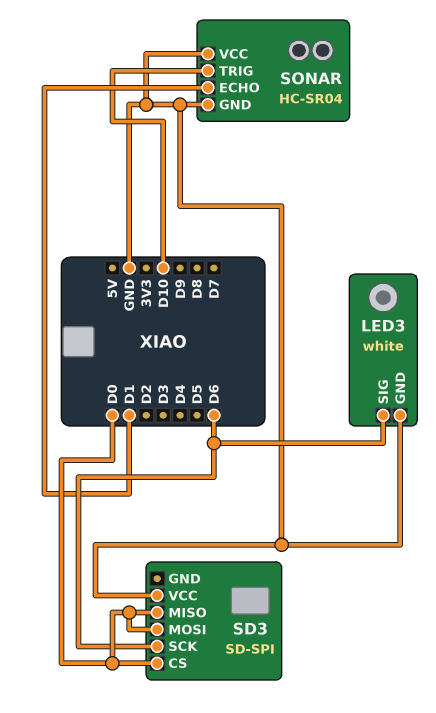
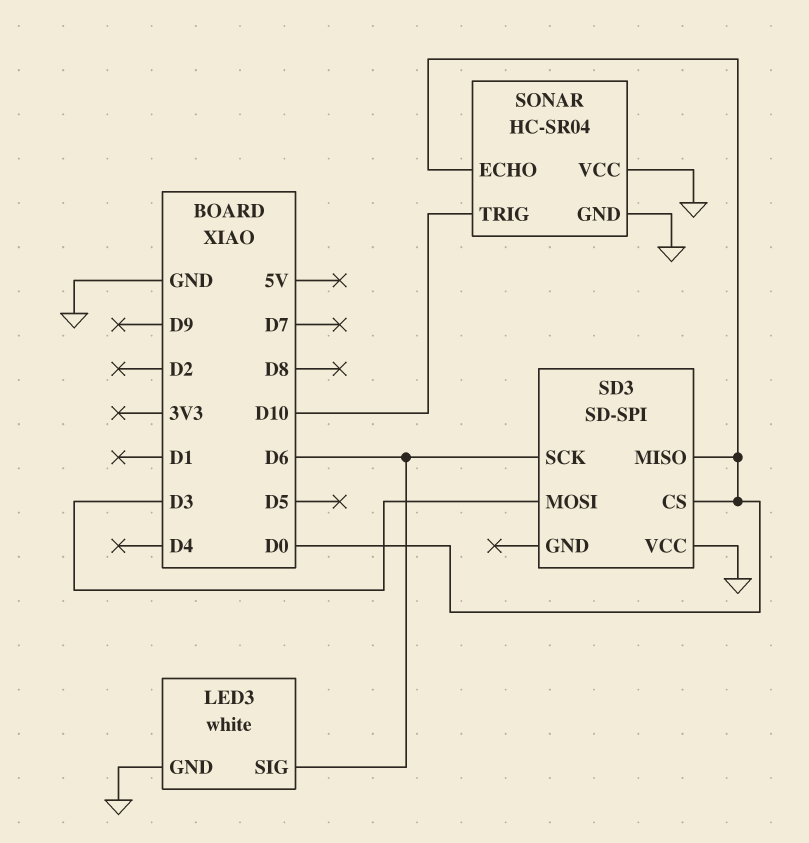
SD3 pin MOSI: D0 -> D3
SONAR pin ECHO: D1 -> D0

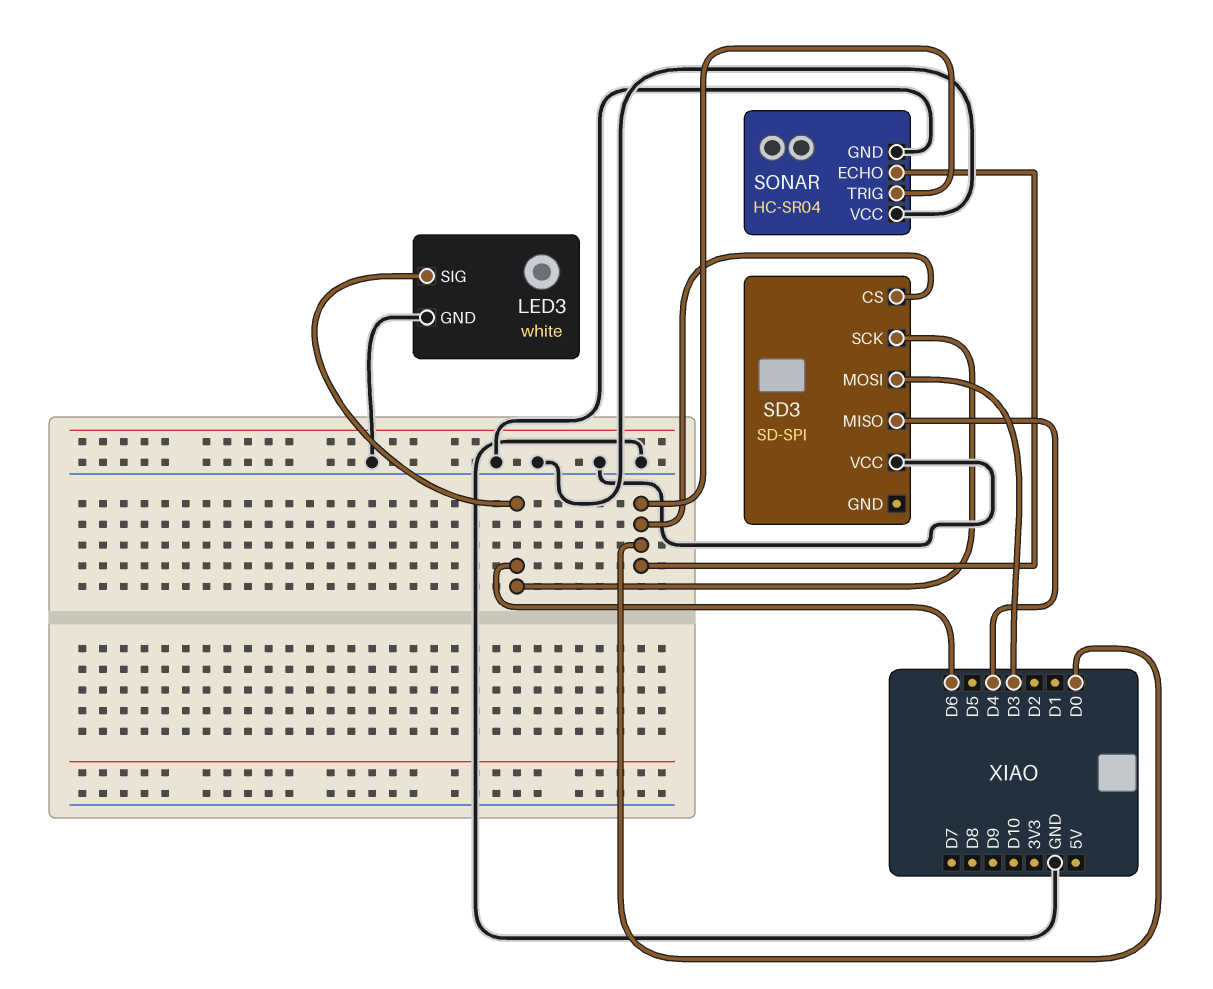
SD3 pin MISO: D0 -> D4
SONAR pin TRIG: D10 -> D0

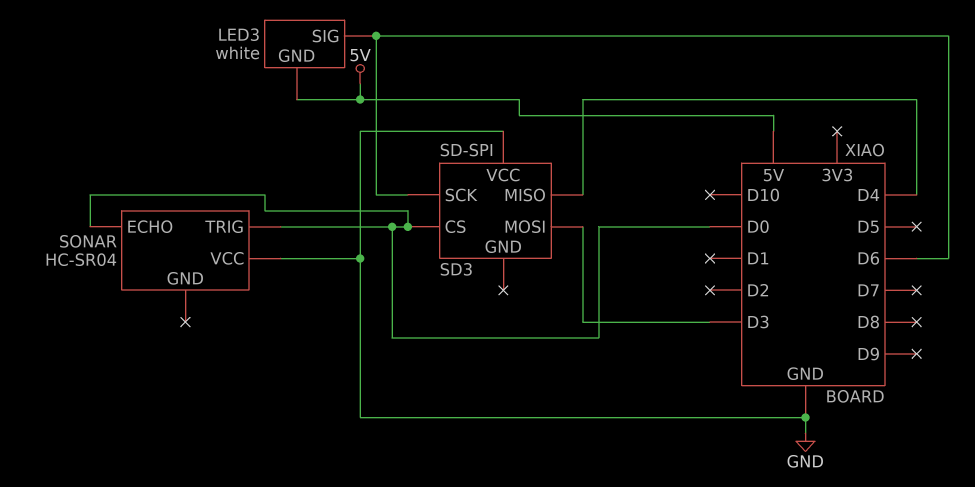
LED3 pin GND: GND -> 5V
SONAR pin GND: GND -> none

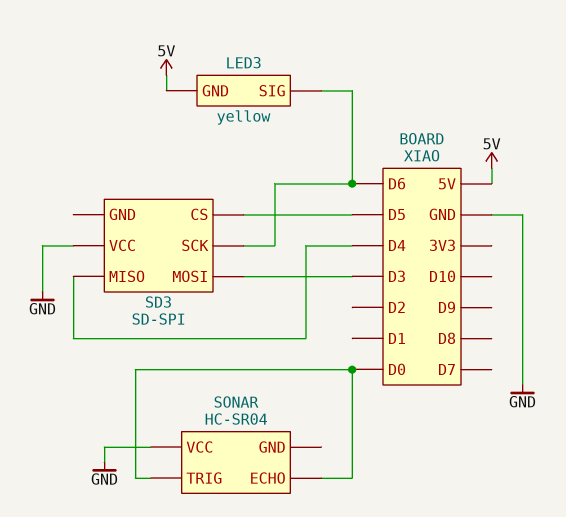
LED3: white -> yellow
SD3 pin CS: D0 -> D5

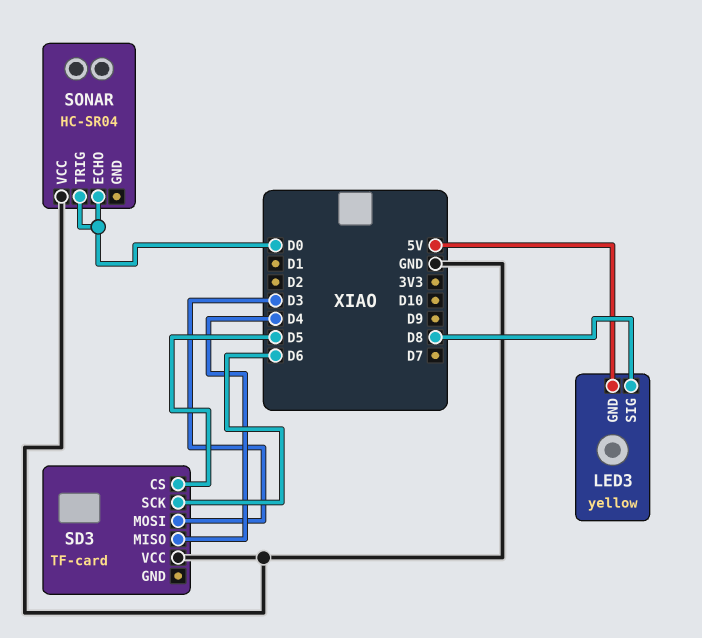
LED3 pin SIG: D6 -> D8
SD3: SD-SPI -> TF-card

